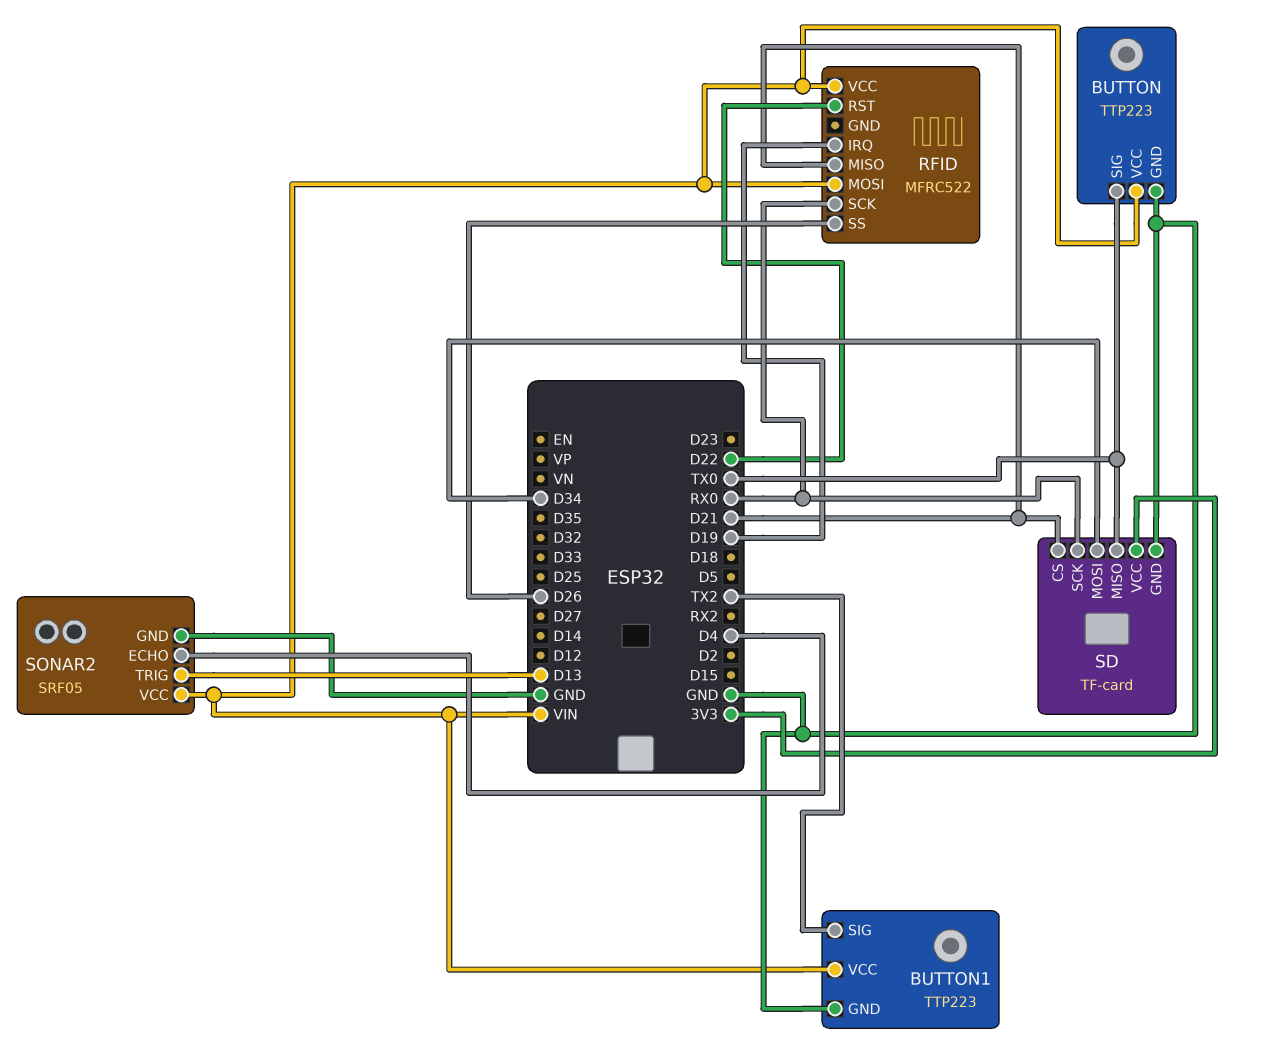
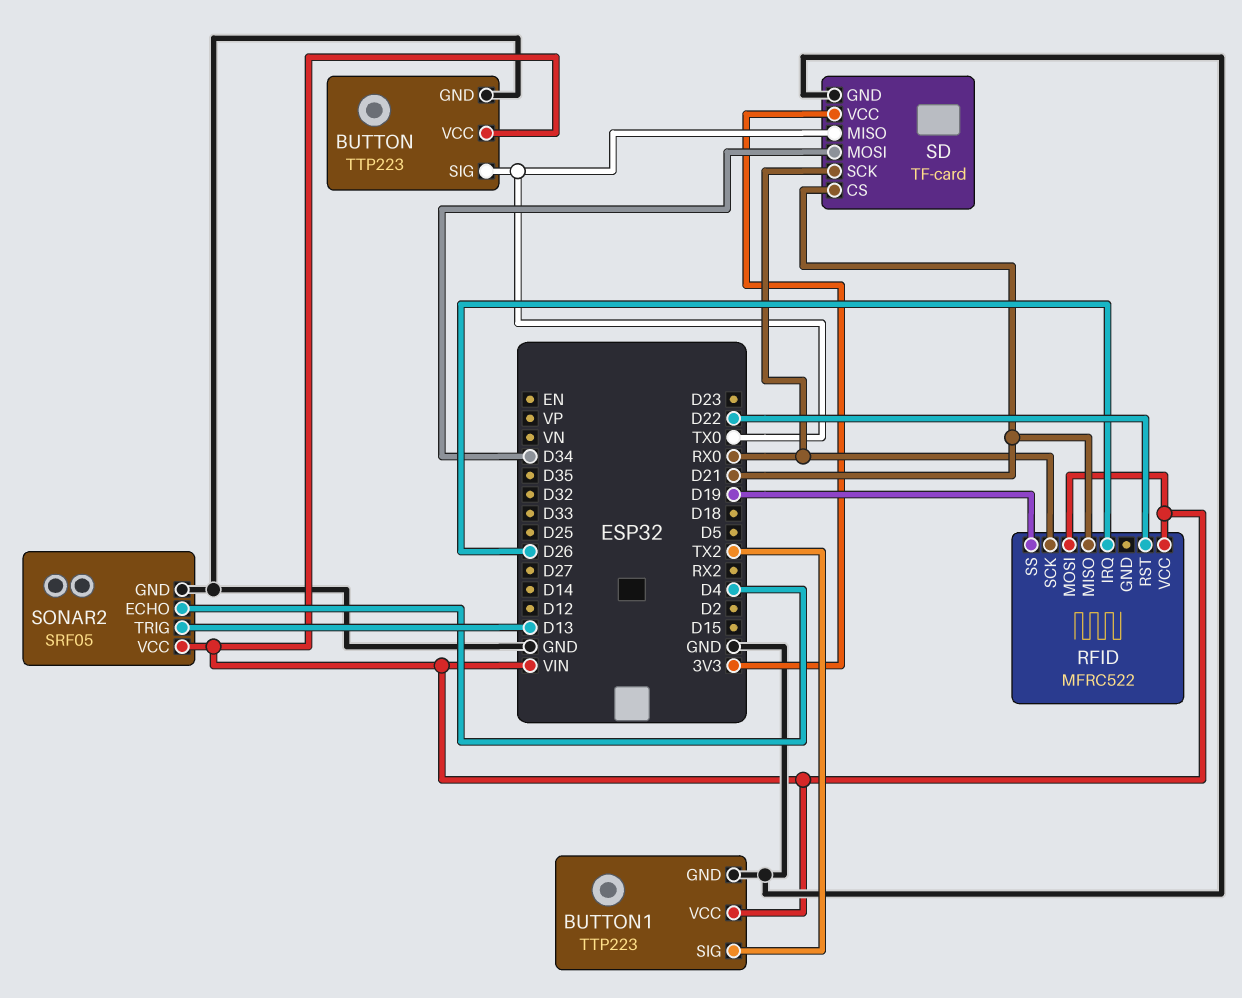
RFID pin IRQ: D19 -> D26
RFID pin SS: D26 -> D19

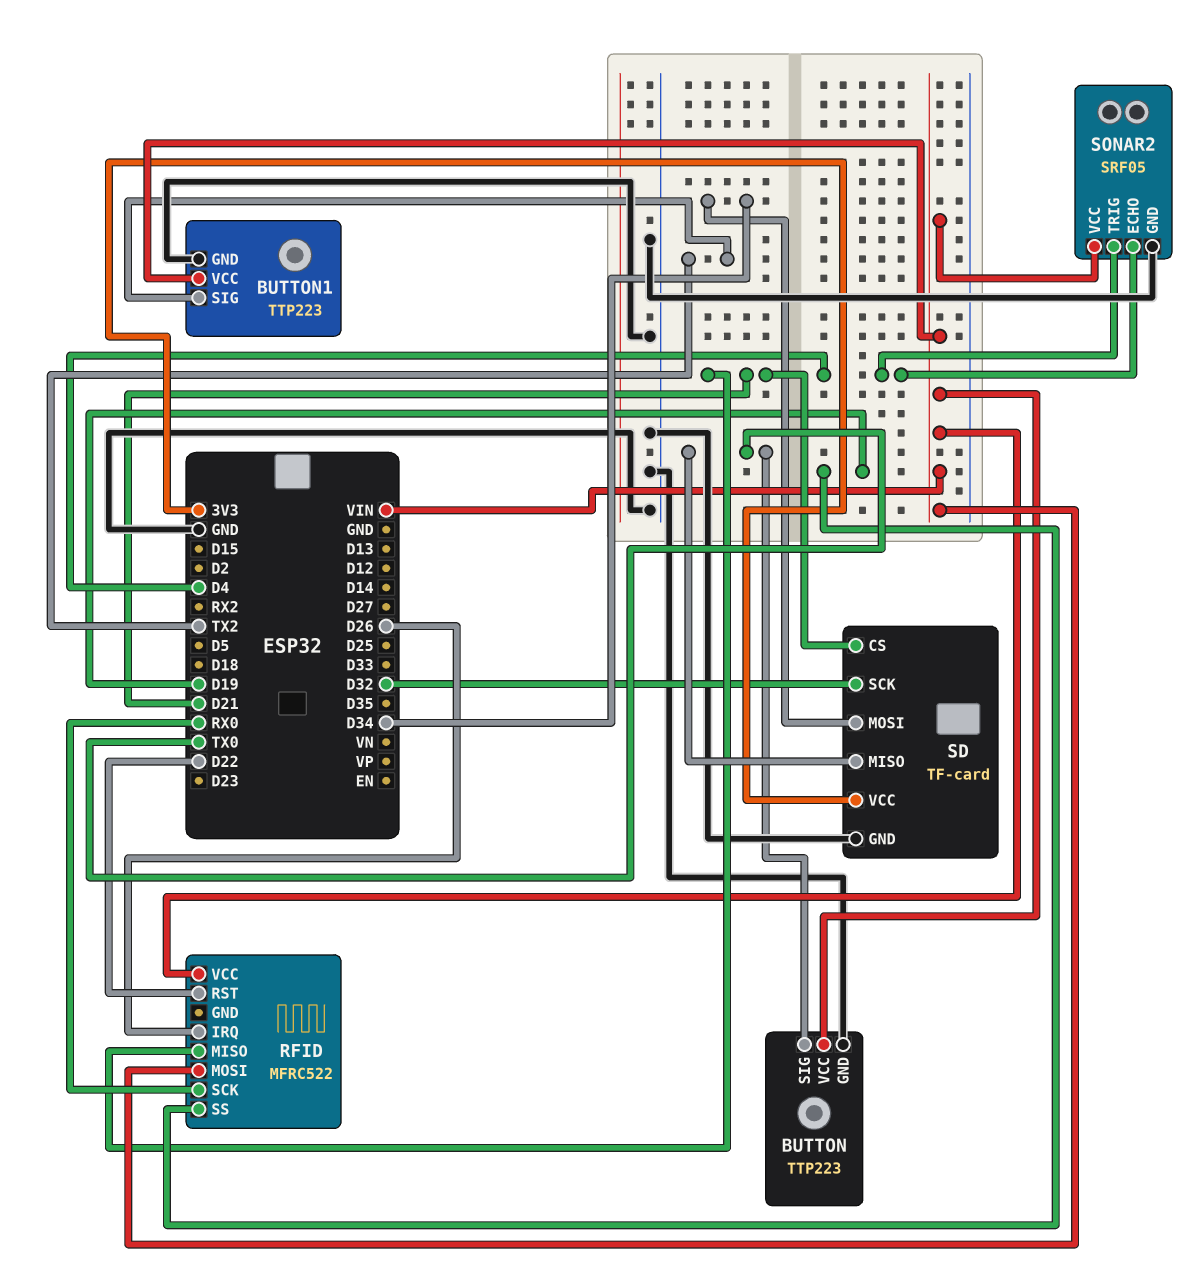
SD pin SCK: RX0 -> D32
SONAR2 pin TRIG: D13 -> D4

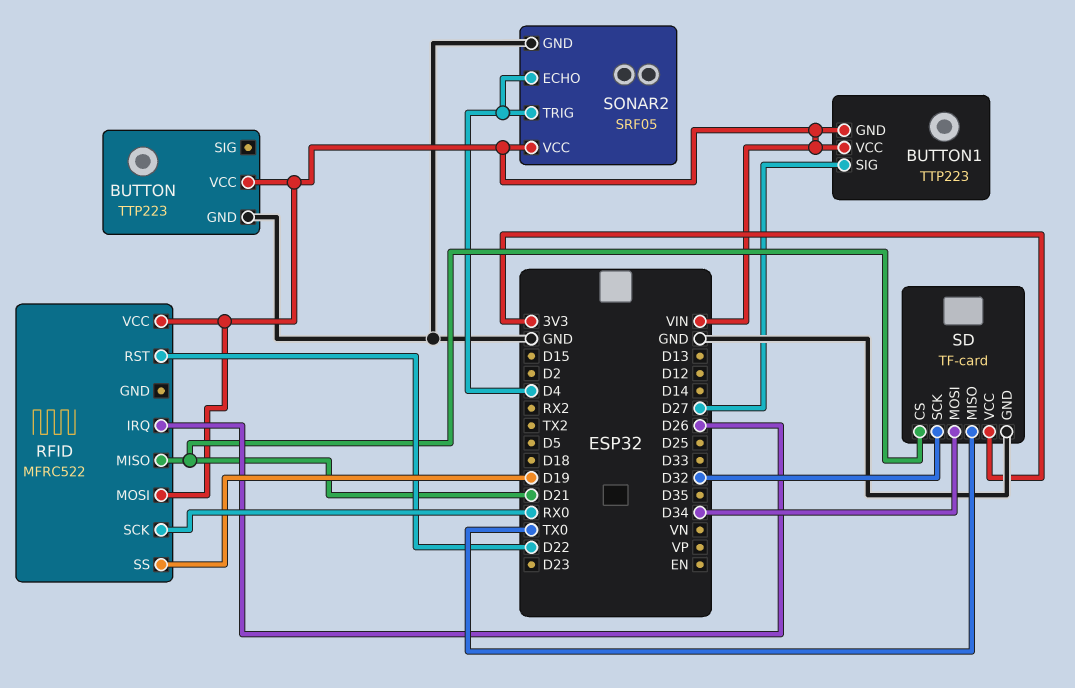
BUTTON pin SIG: TX0 -> none
BUTTON1 pin GND: GND -> VIN
BUTTON1 pin SIG: TX2 -> D27

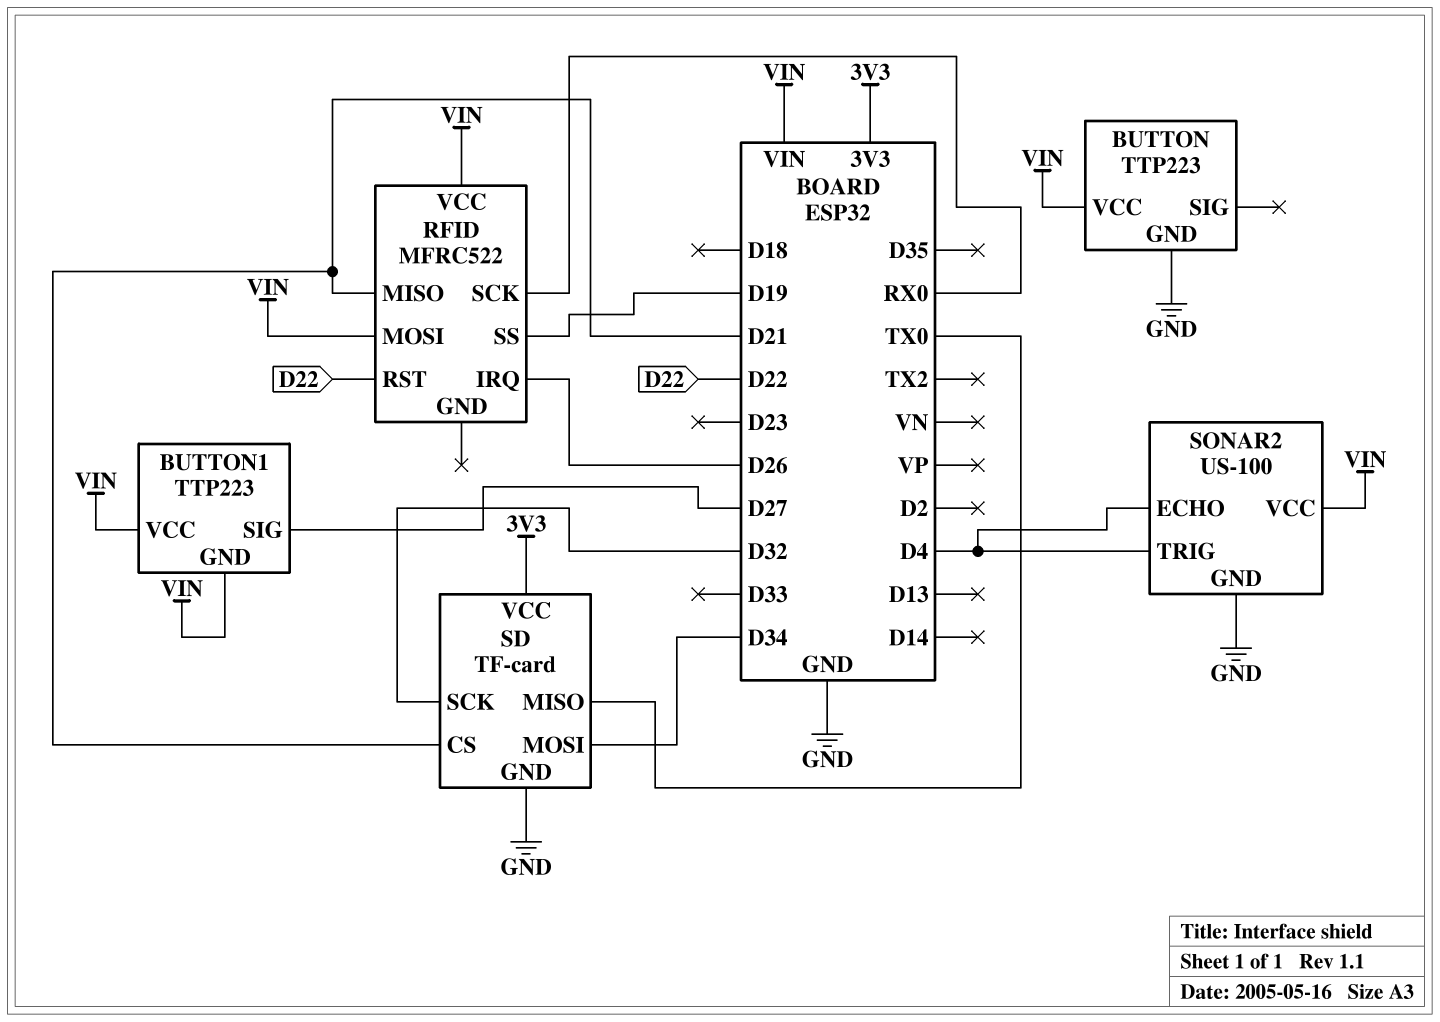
SONAR2: SRF05 -> US-100

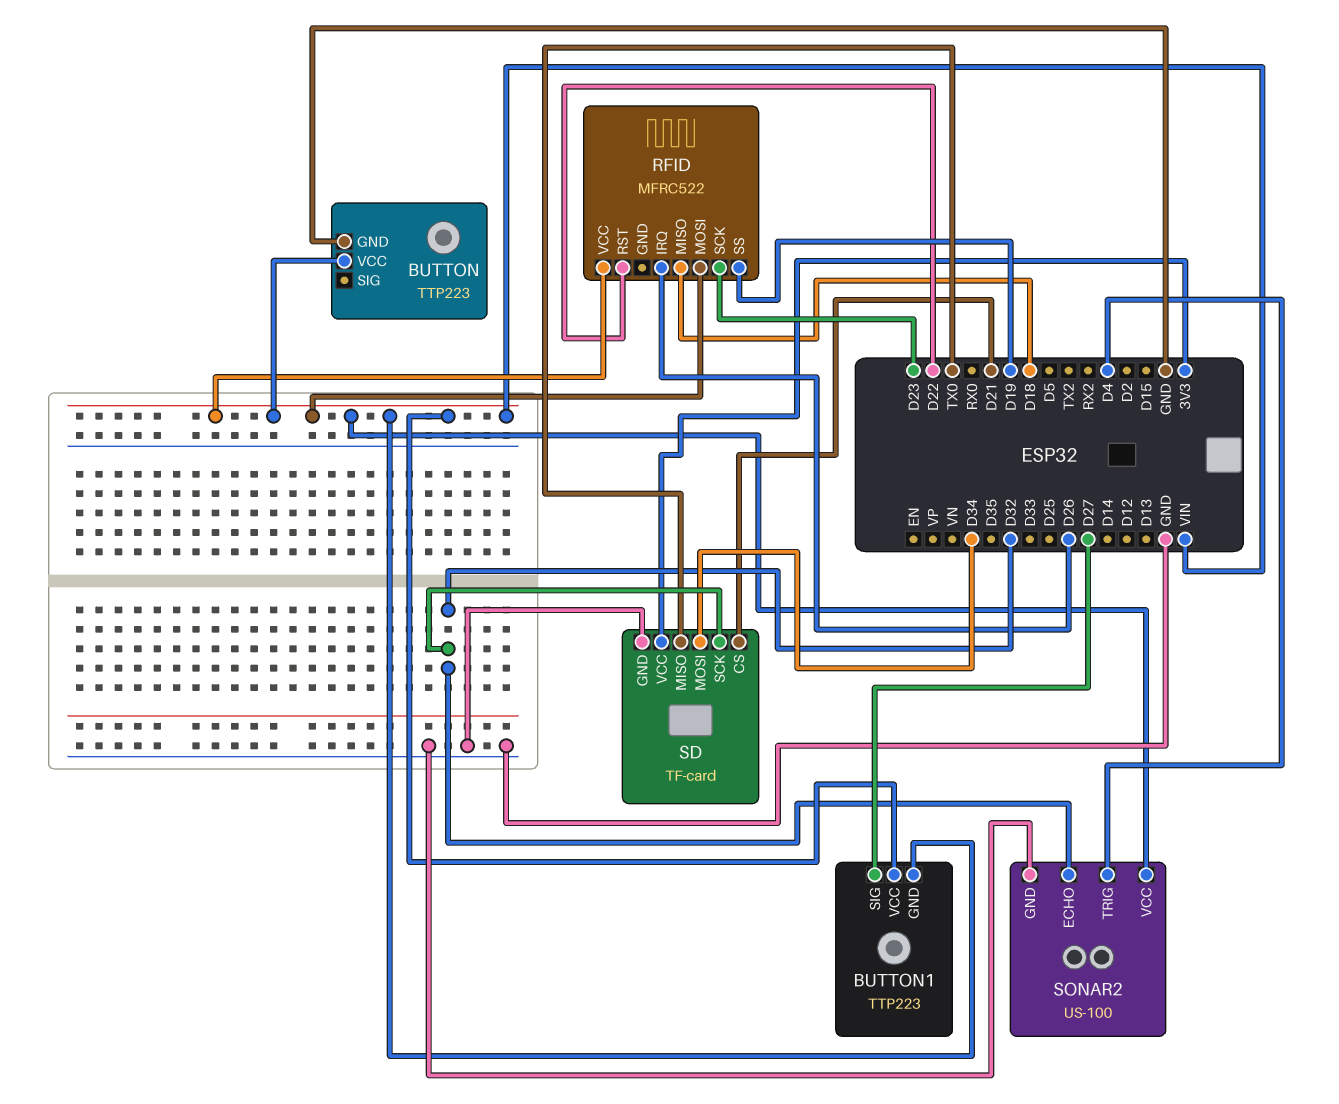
RFID pin MISO: D21 -> D18
RFID pin SCK: RX0 -> D23
SONAR2 pin ECHO: D4 -> D32

